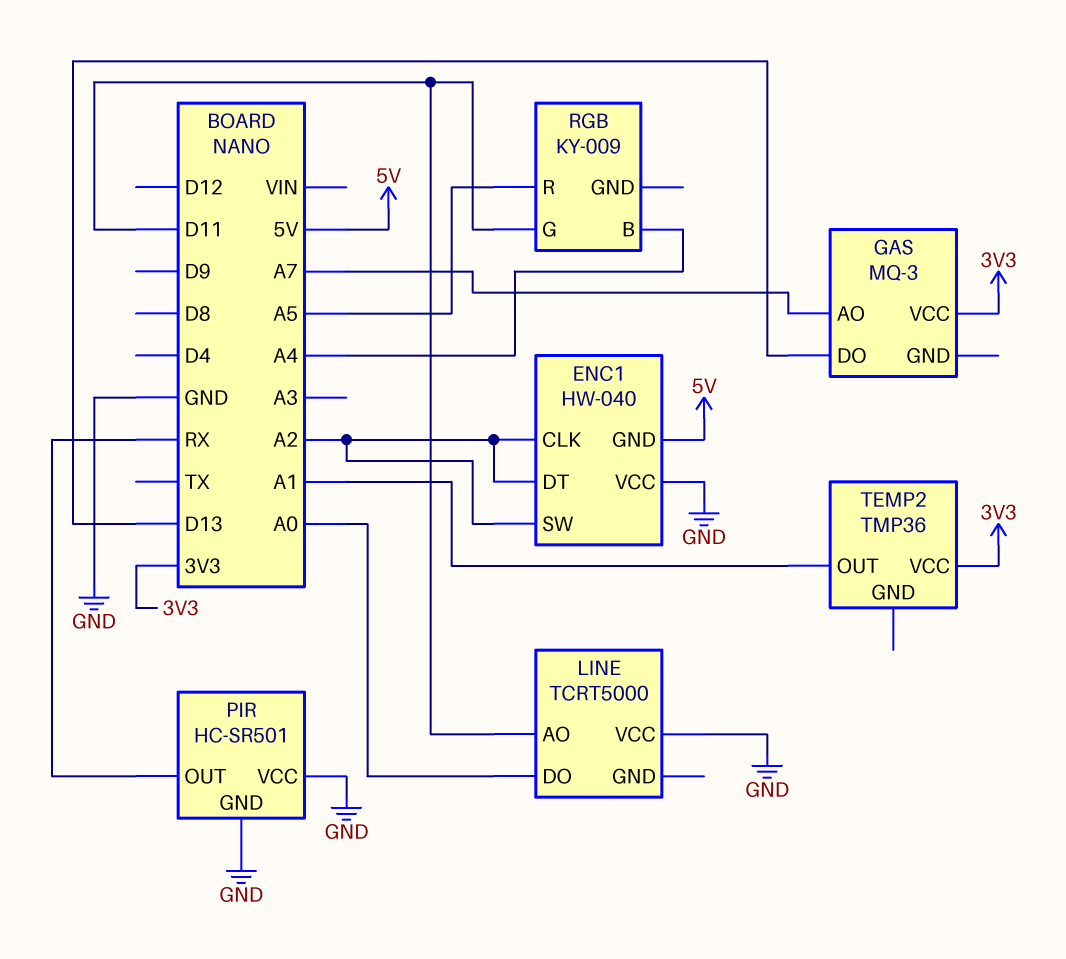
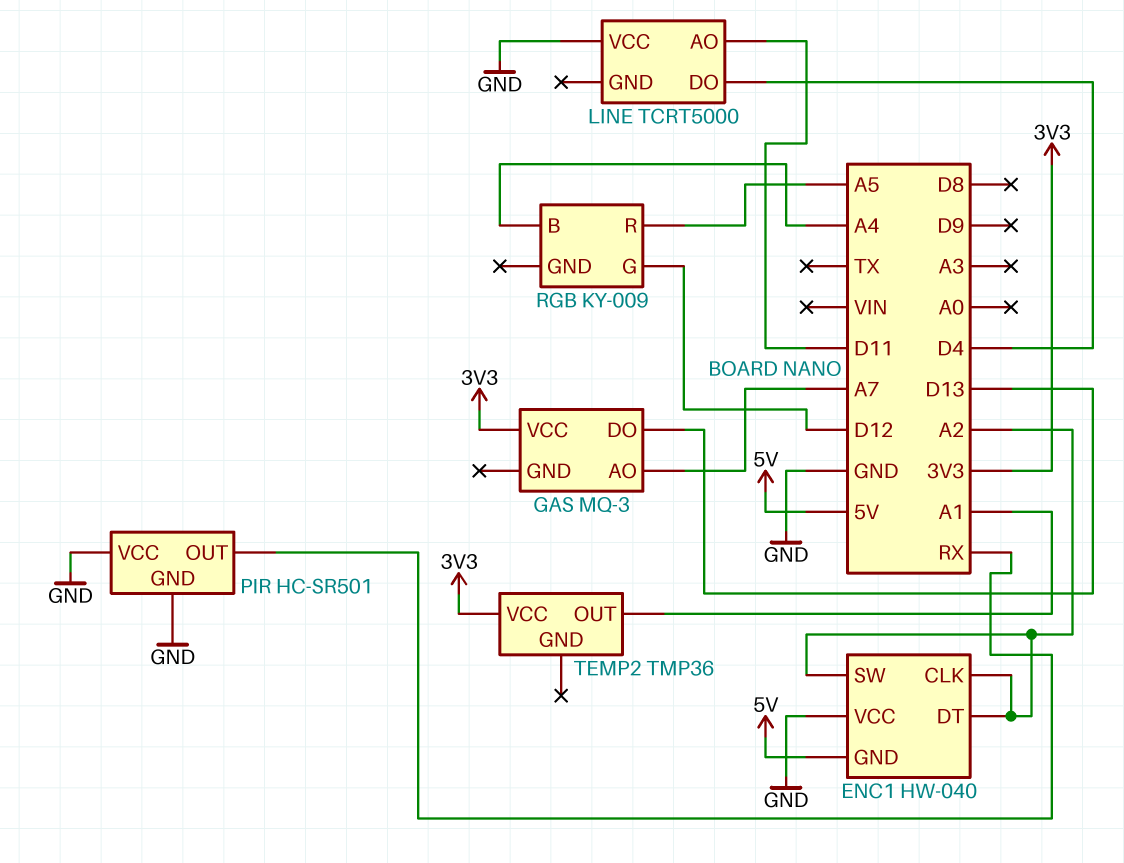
LINE pin DO: A0 -> D4
RGB pin G: D11 -> D12

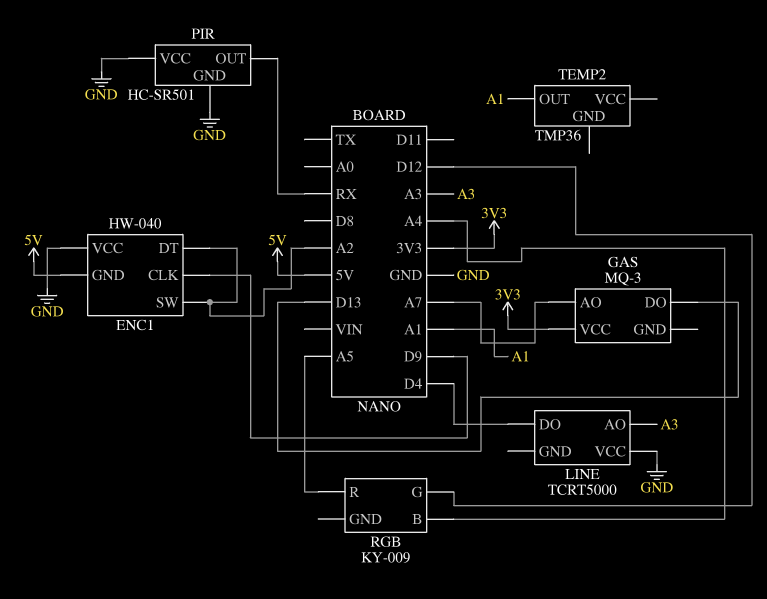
ENC1 pin CLK: A2 -> D9
LINE pin AO: D11 -> A3
TEMP2 pin VCC: 3V3 -> none

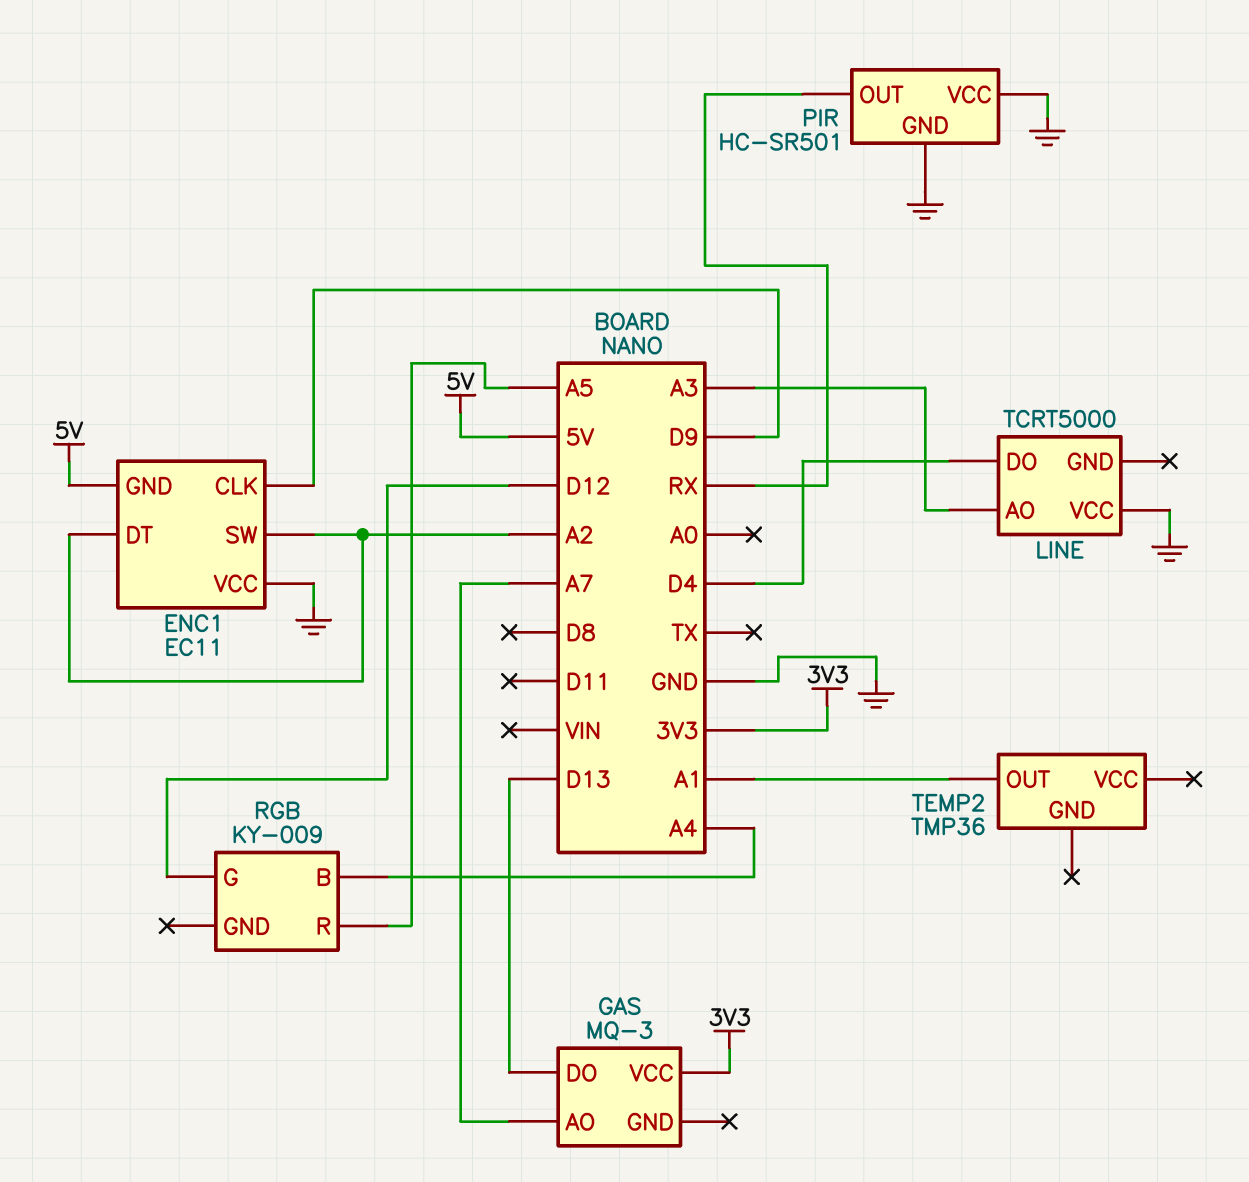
ENC1: HW-040 -> EC11

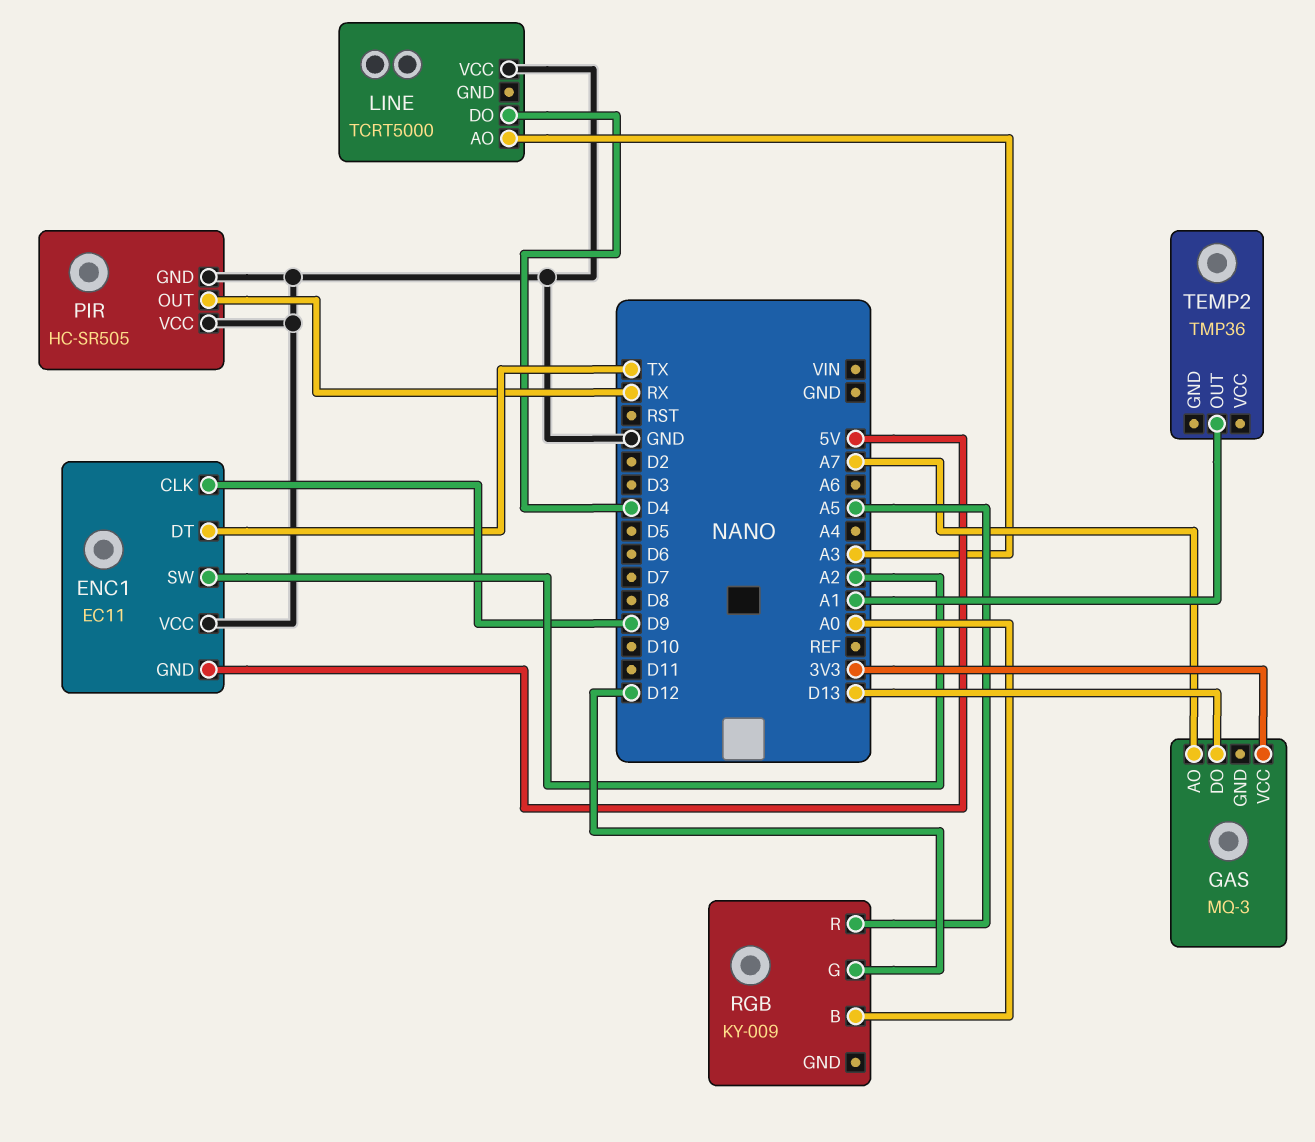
ENC1 pin DT: A2 -> TX
PIR: HC-SR501 -> HC-SR505
RGB pin B: A4 -> A0

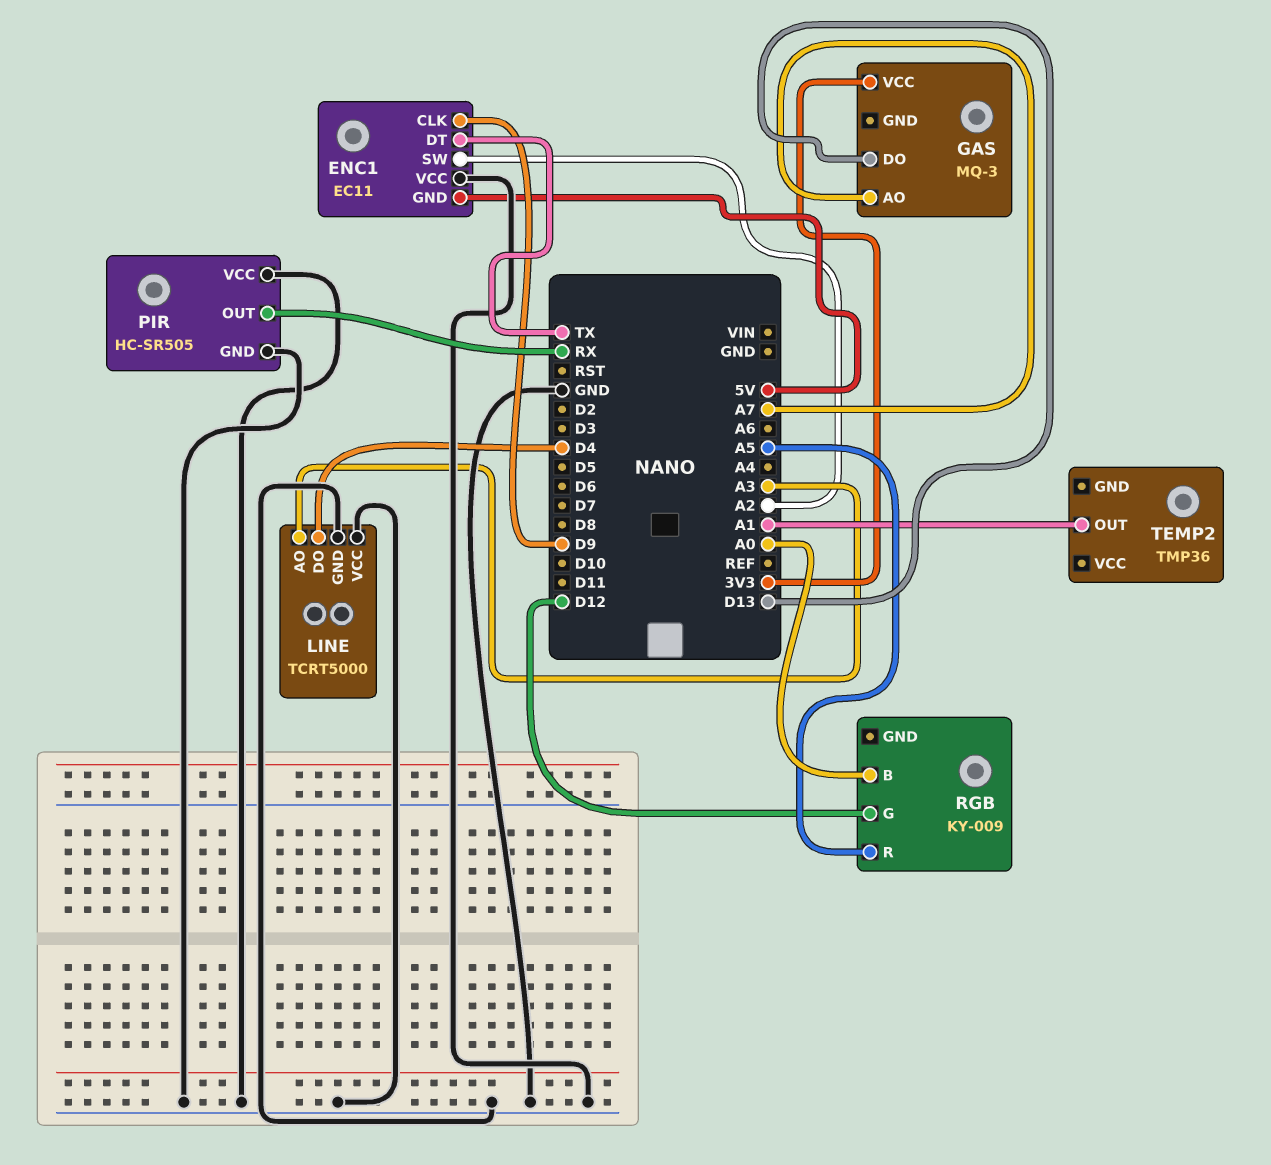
LINE pin GND: none -> GND

